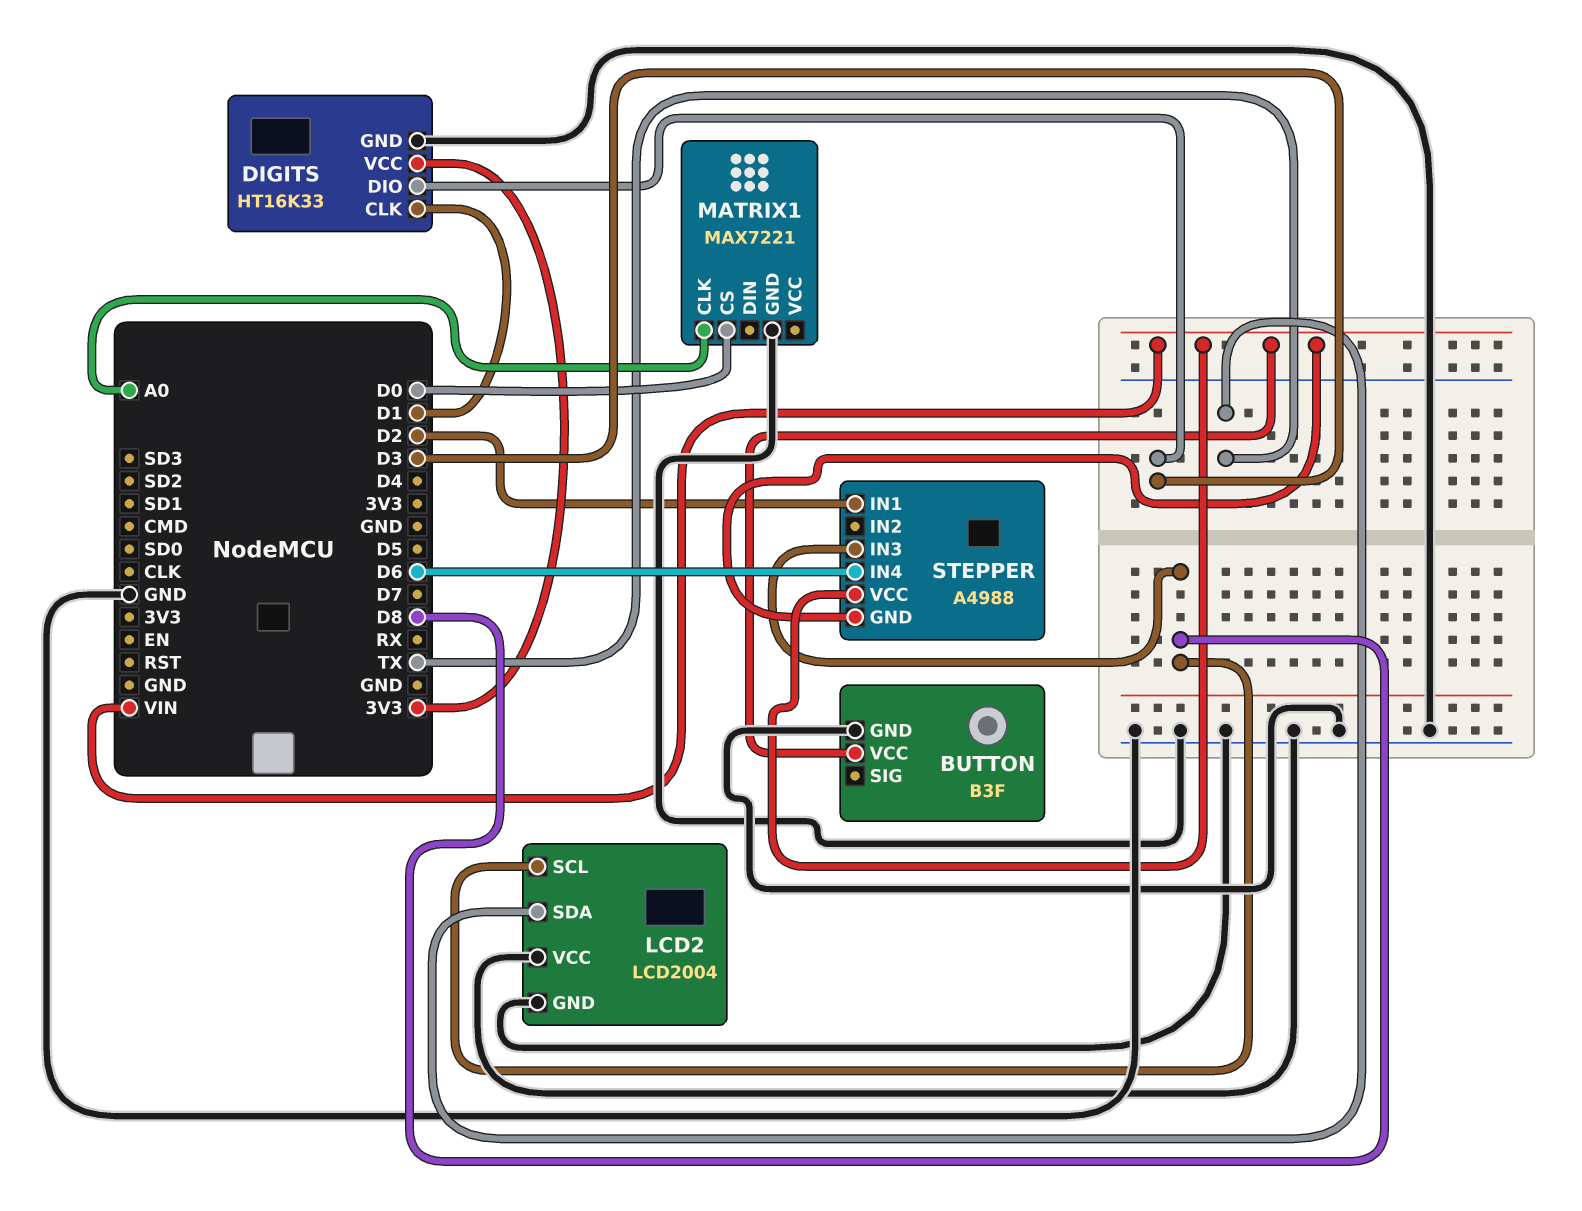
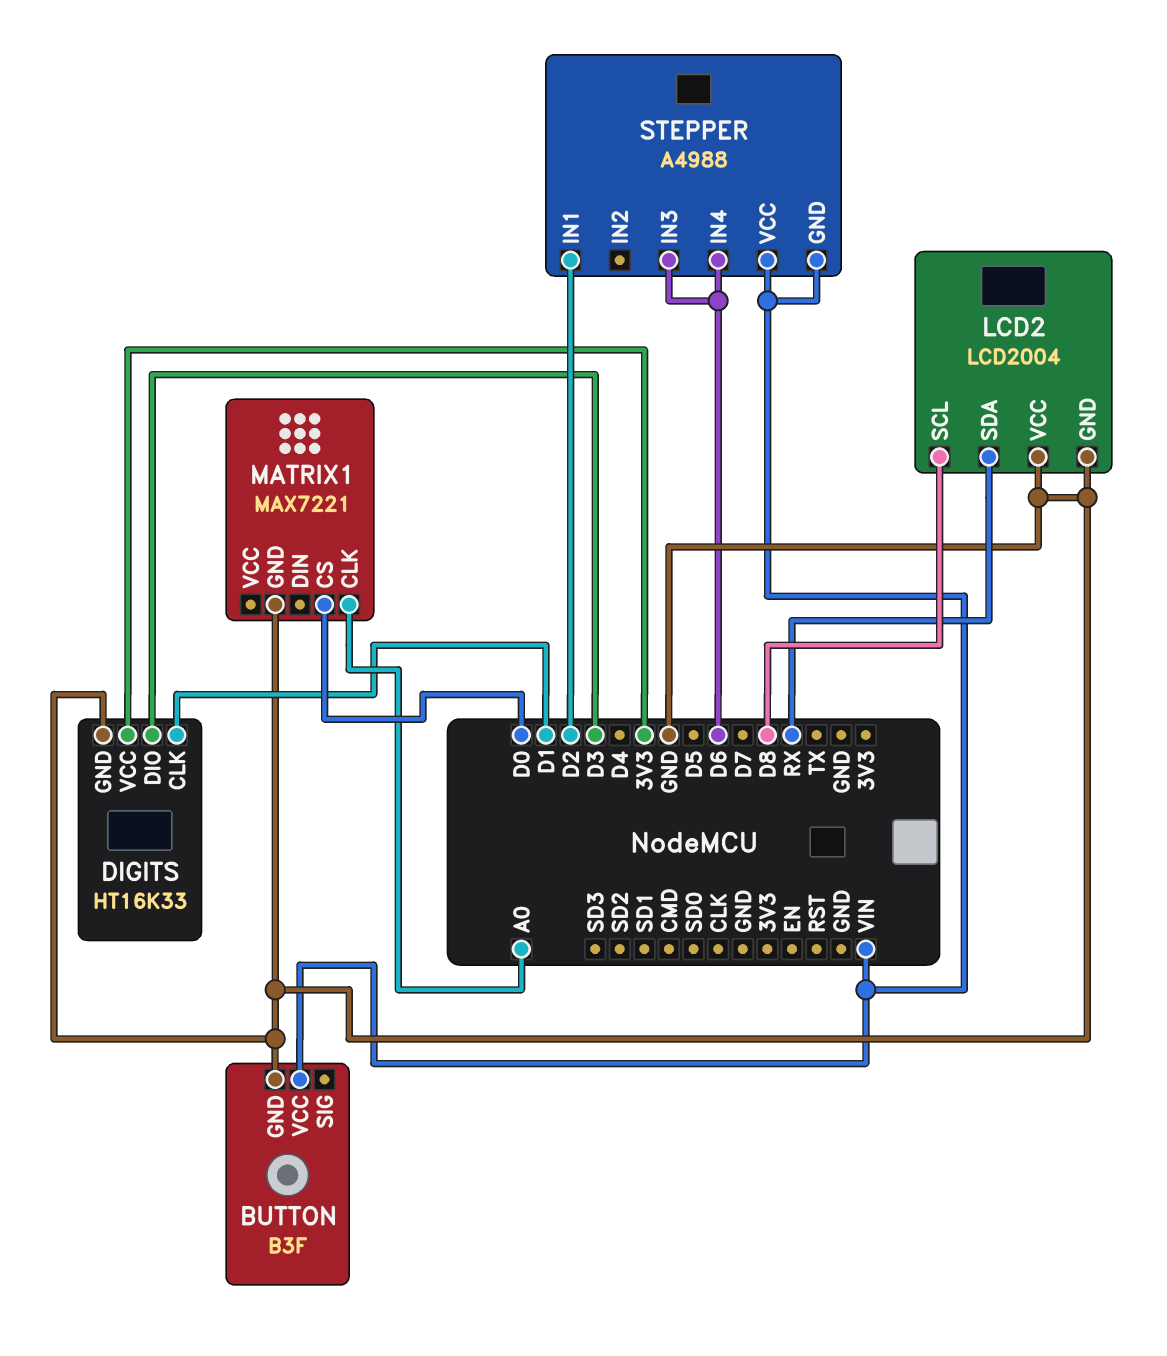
LCD2 pin SDA: TX -> RX
STEPPER pin IN3: D8 -> D6

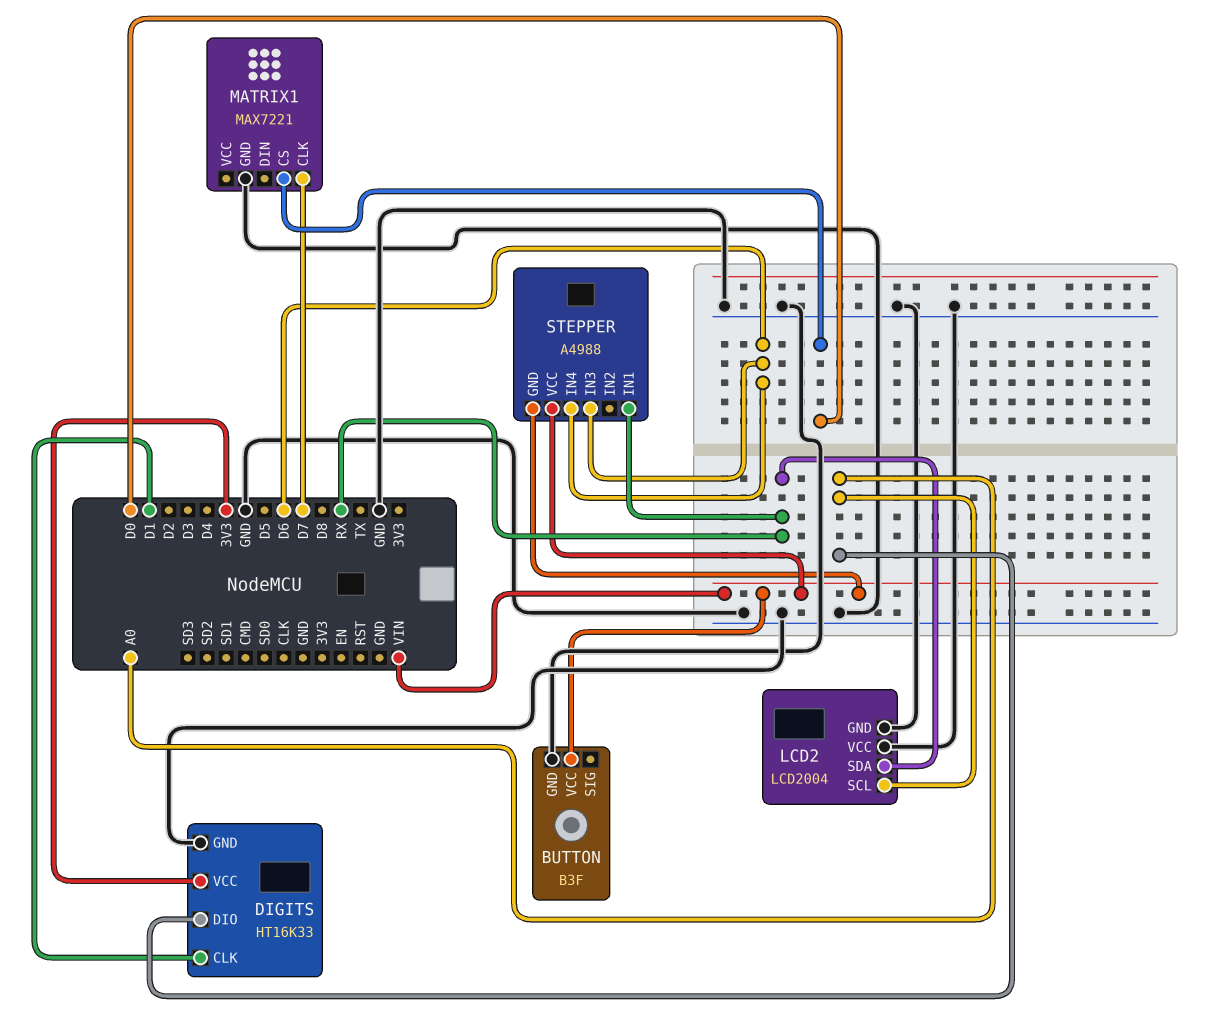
DIGITS pin DIO: D3 -> A0
LCD2 pin SCL: D8 -> A0
MATRIX1 pin CLK: A0 -> D7
STEPPER pin IN1: D2 -> RX

